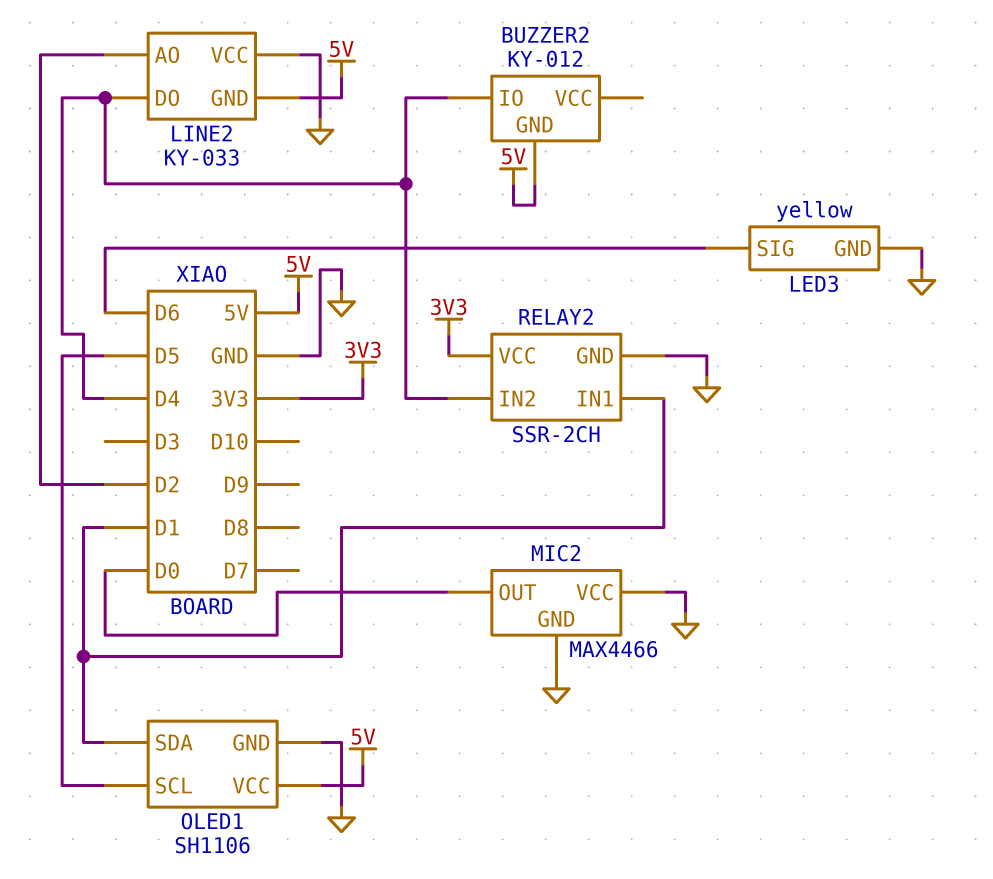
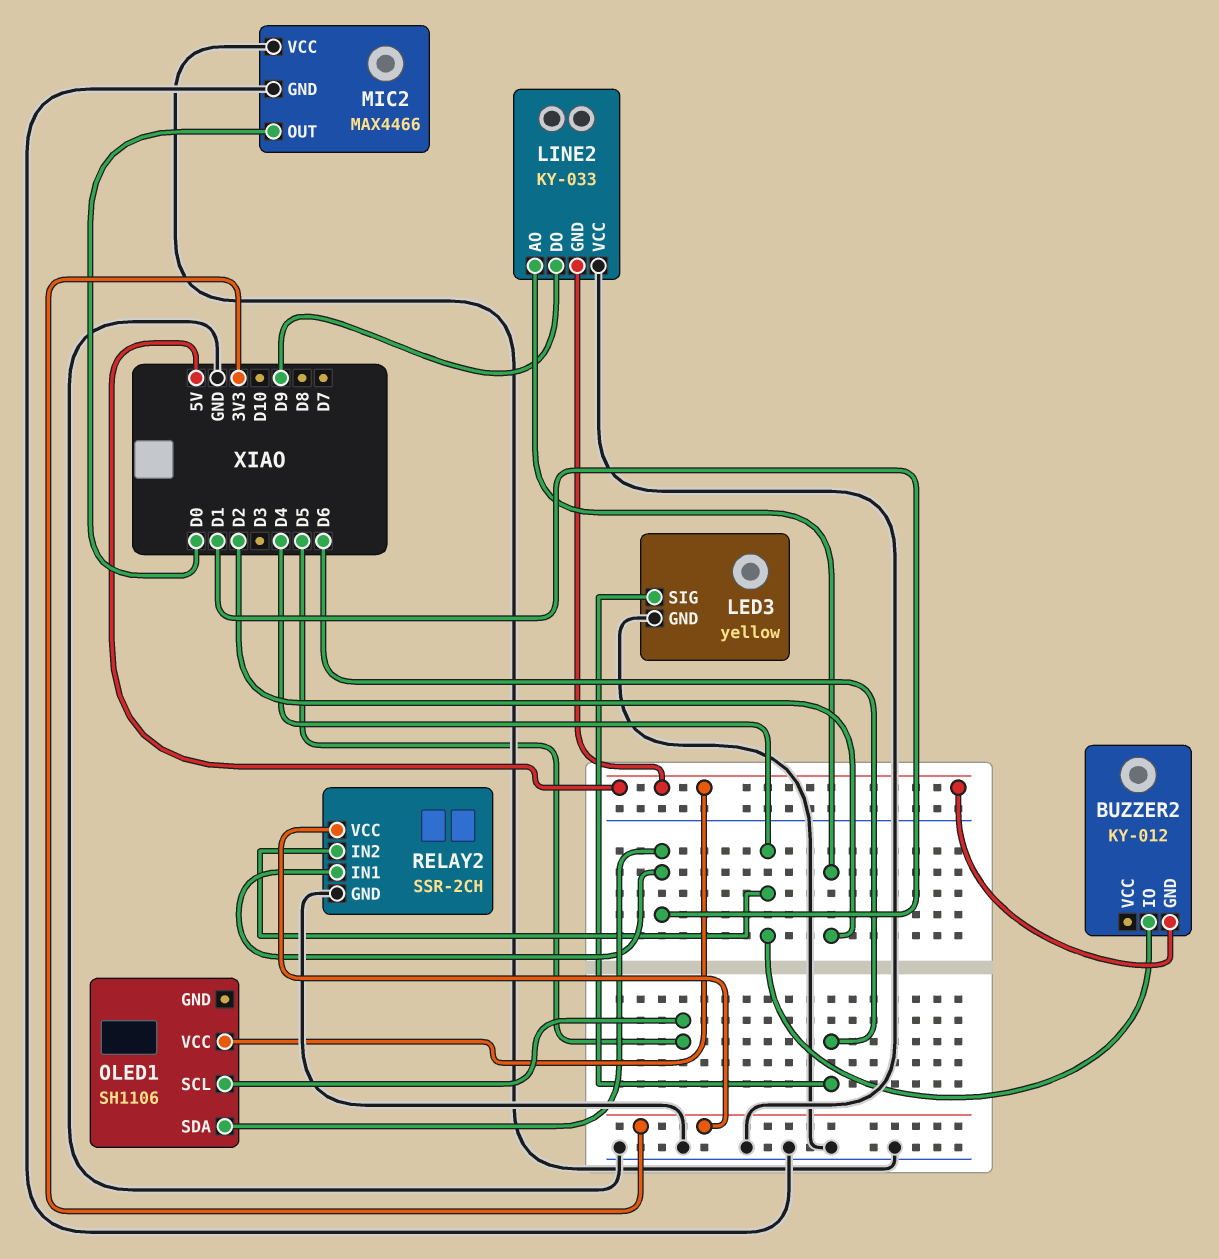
LINE2 pin DO: D4 -> D9
OLED1 pin GND: GND -> none

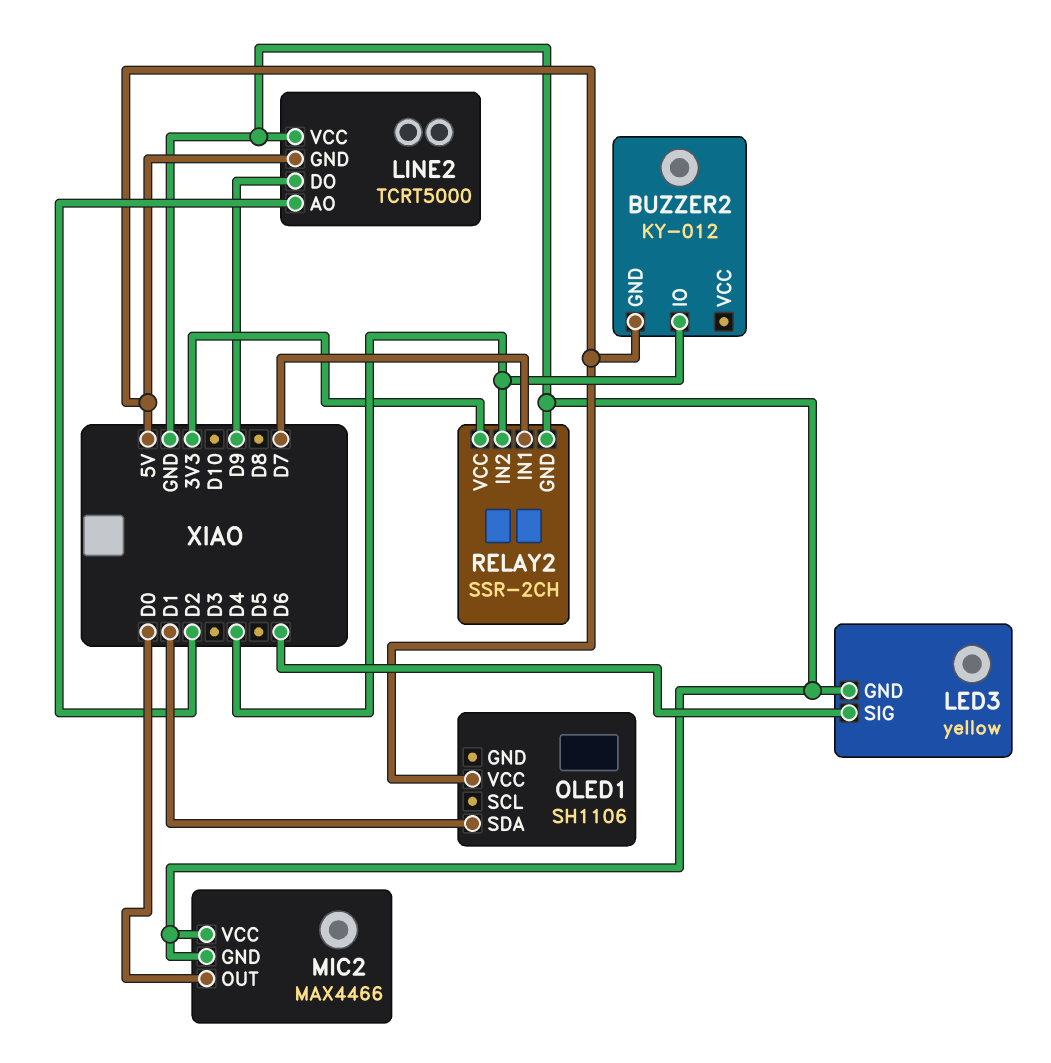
LINE2: KY-033 -> TCRT5000
OLED1 pin SCL: D5 -> none
RELAY2 pin IN1: D1 -> D7

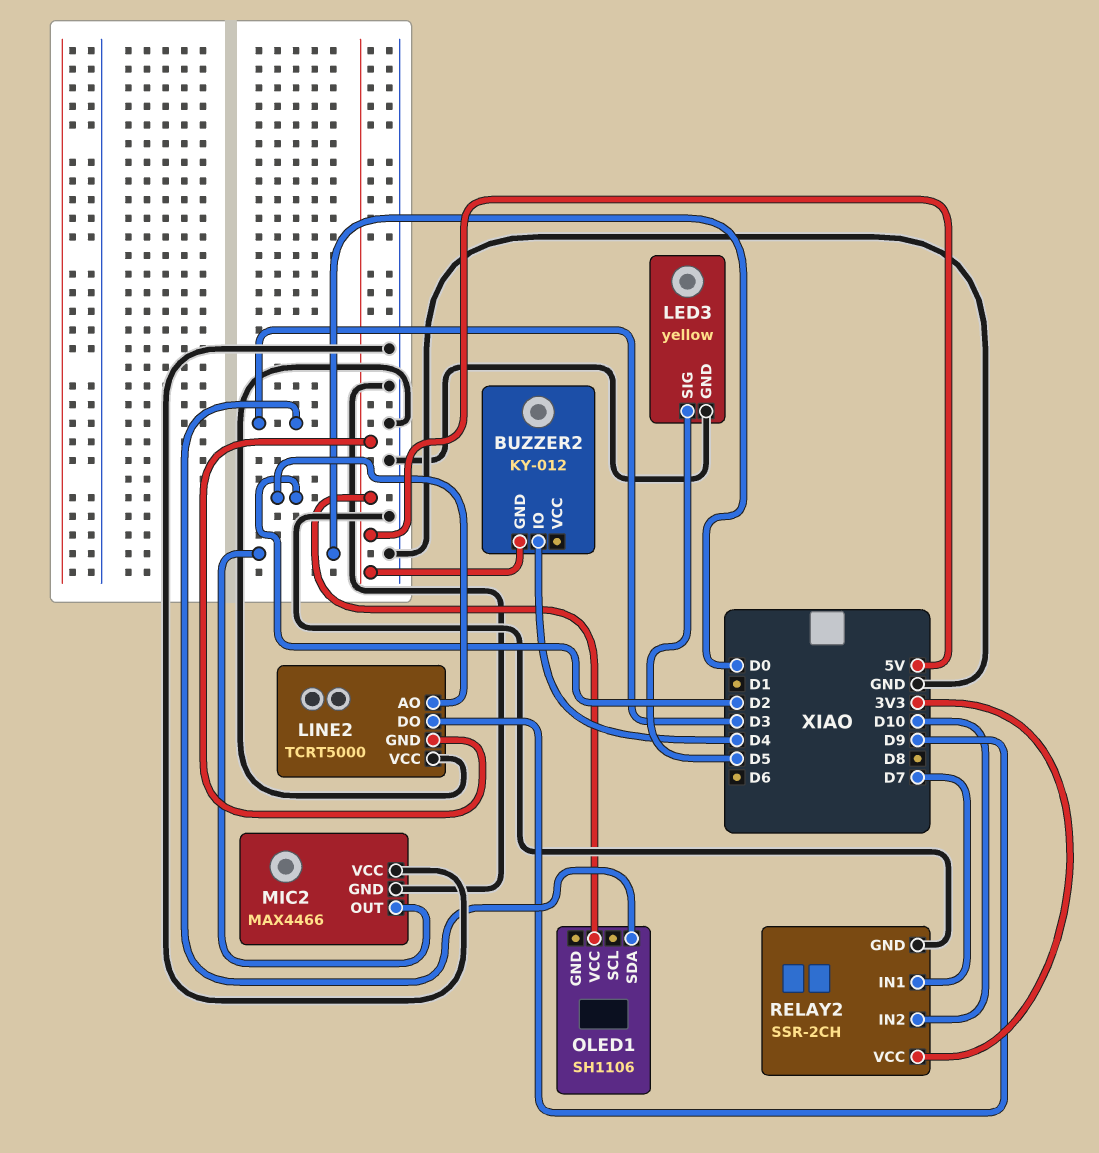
LED3 pin SIG: D6 -> D5
OLED1 pin SDA: D1 -> D3
RELAY2 pin IN2: D4 -> D10

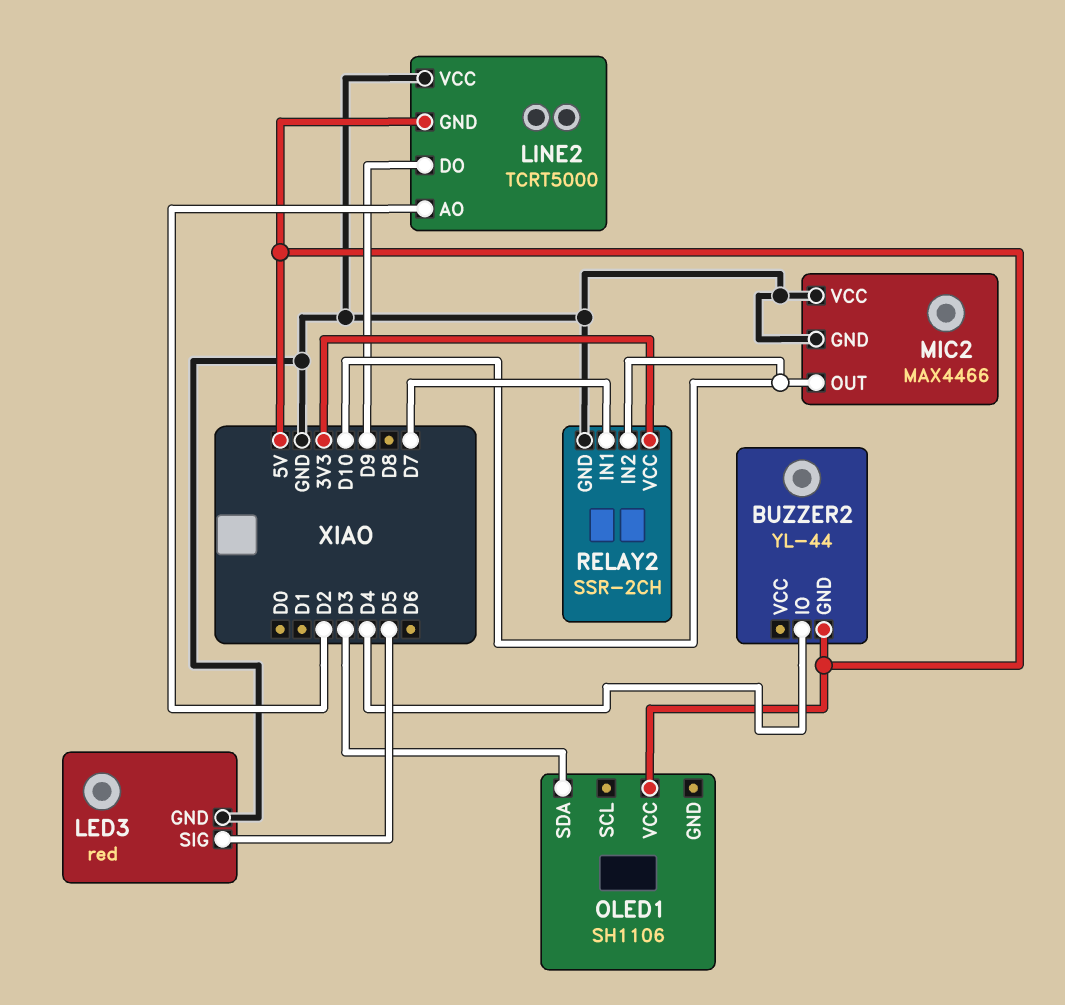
BUZZER2: KY-012 -> YL-44
LED3: yellow -> red
MIC2 pin OUT: D0 -> D10

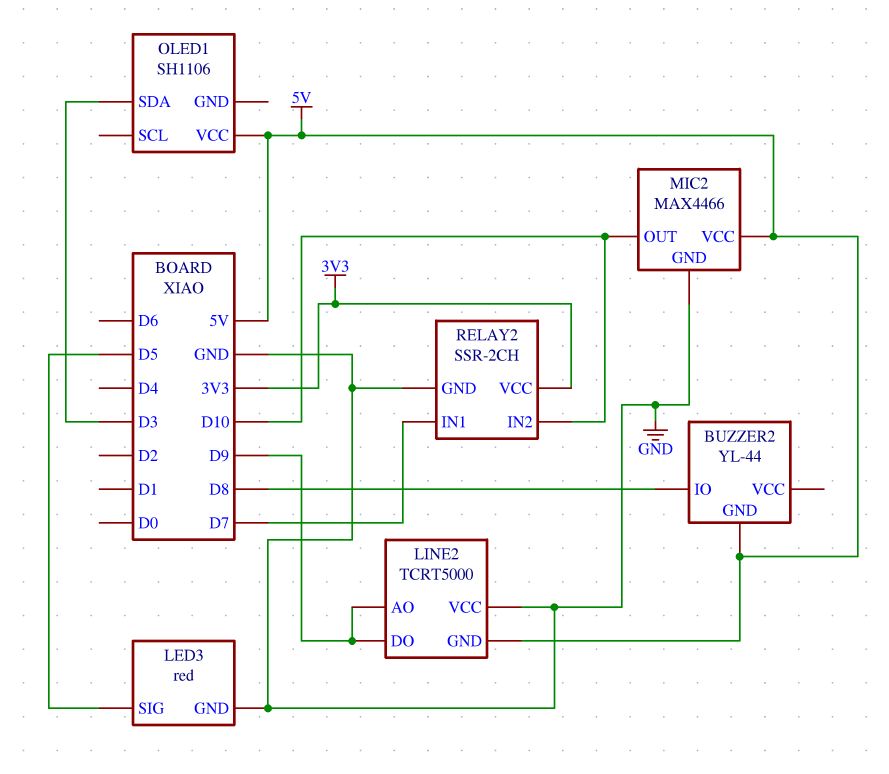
BUZZER2 pin IO: D4 -> D8
LINE2 pin AO: D2 -> D9
MIC2 pin VCC: GND -> 5V

